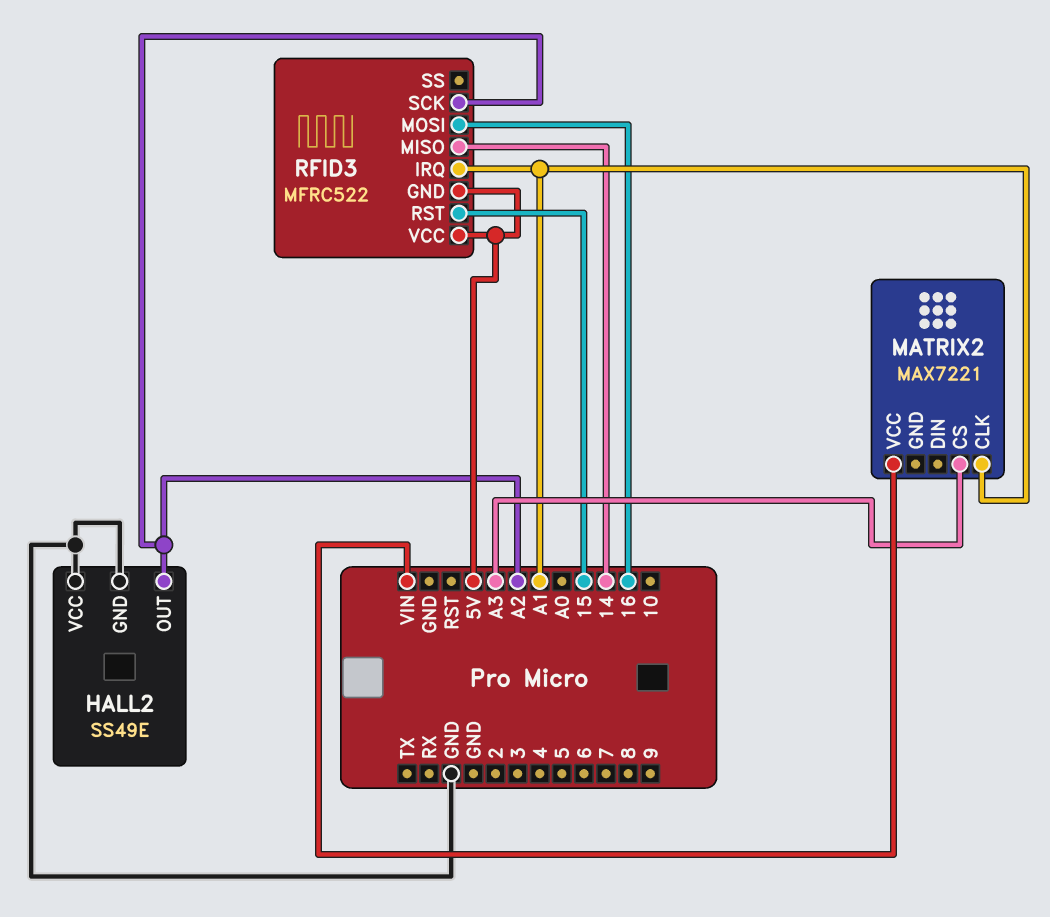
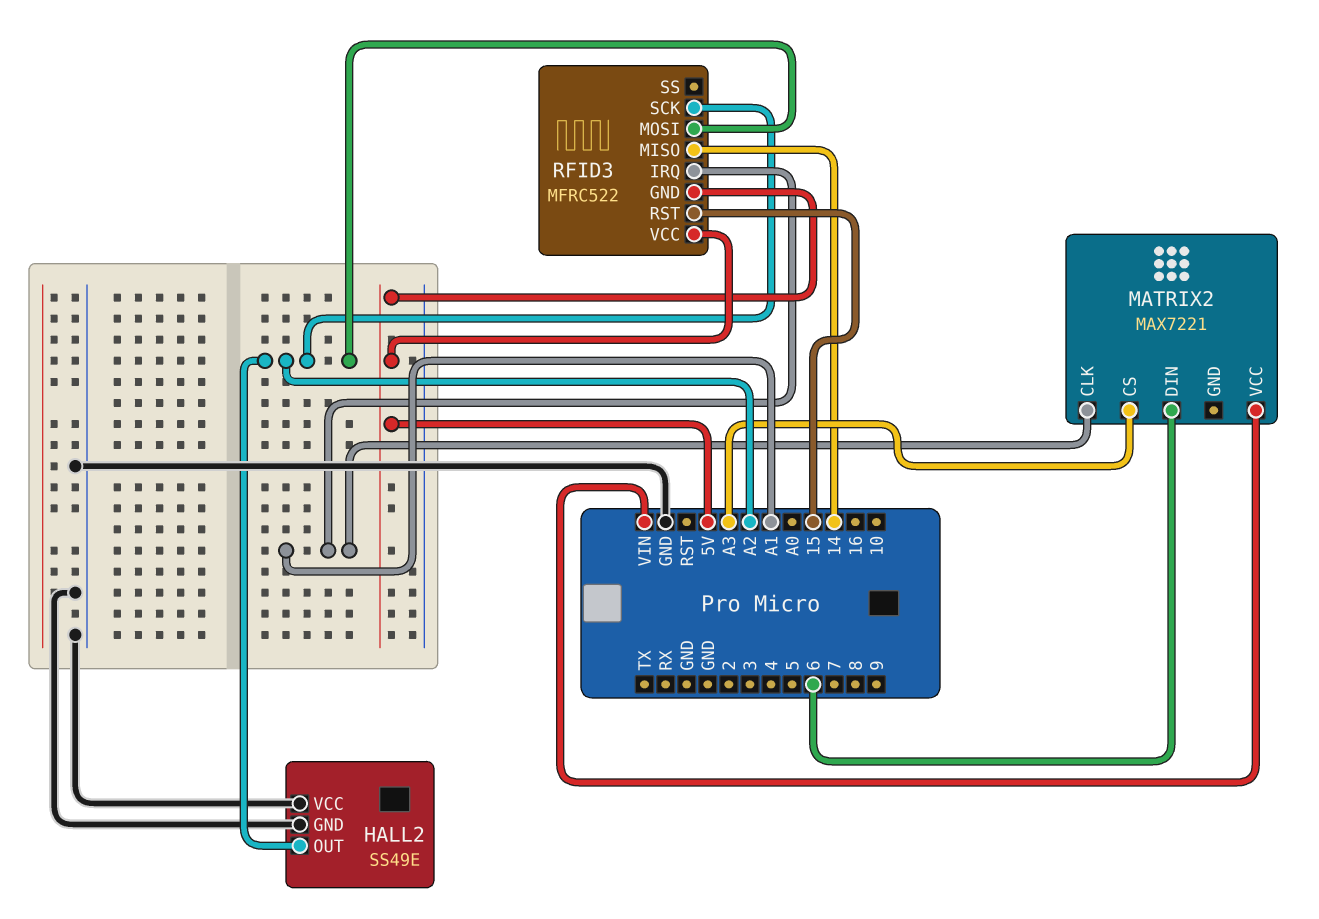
MATRIX2 pin DIN: none -> 6
RFID3 pin MOSI: 16 -> A2

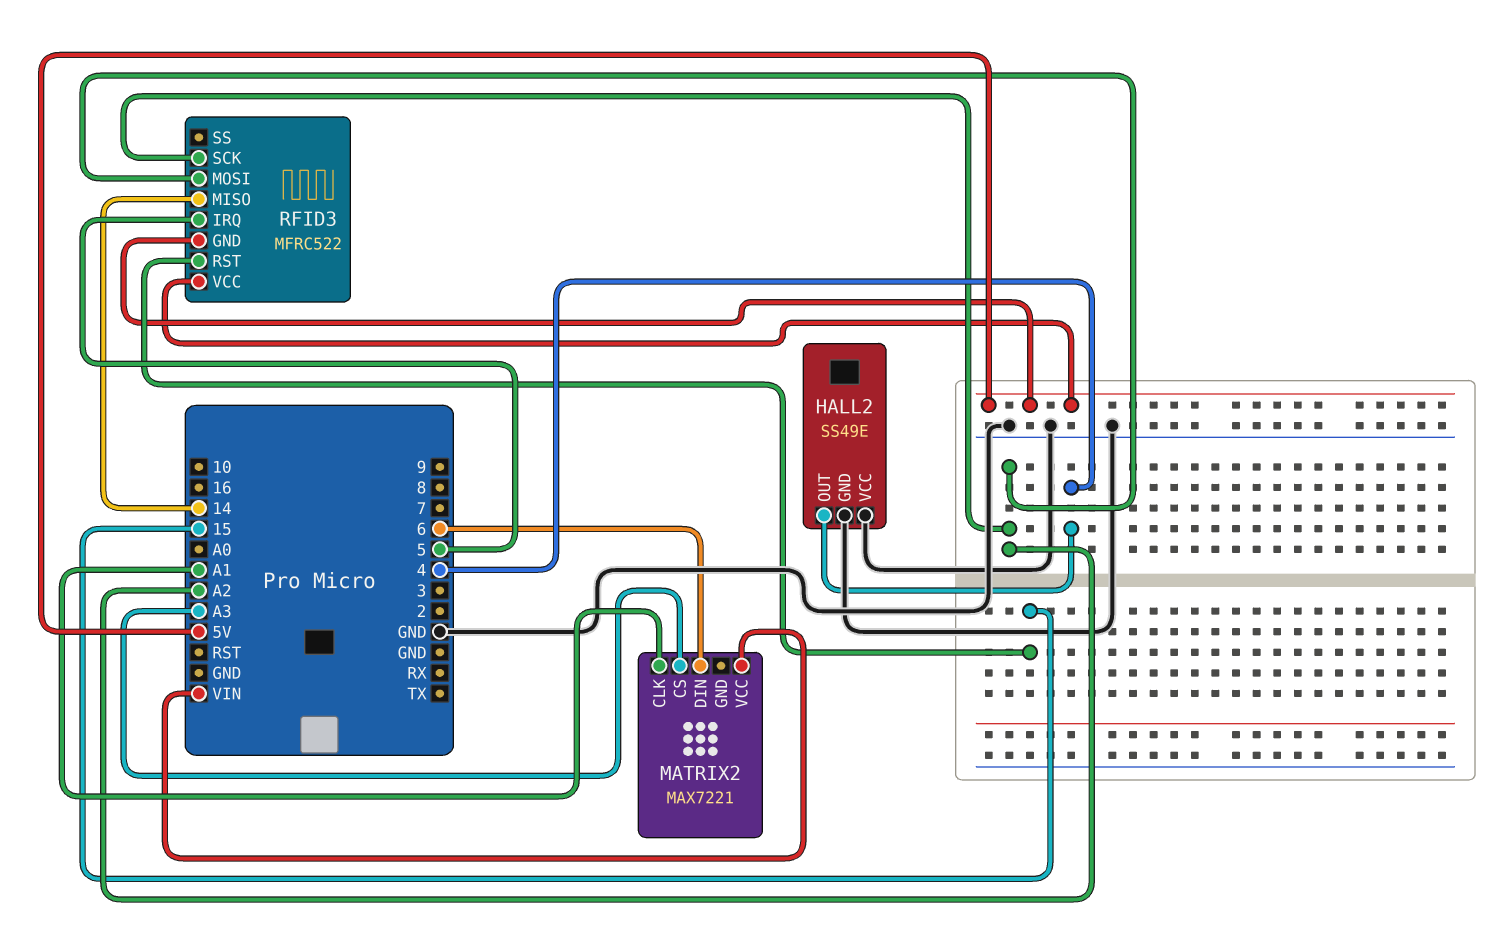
HALL2 pin OUT: A2 -> 4
RFID3 pin IRQ: A1 -> 5

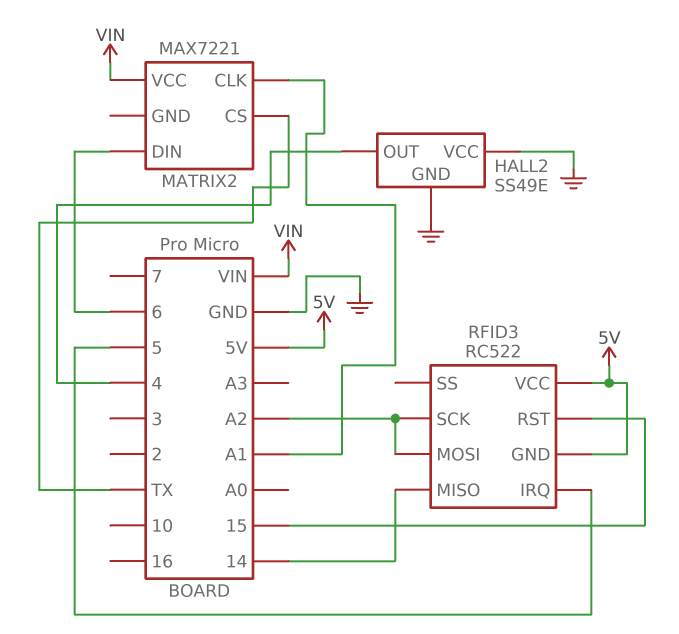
MATRIX2 pin CS: A3 -> TX
RFID3: MFRC522 -> RC522

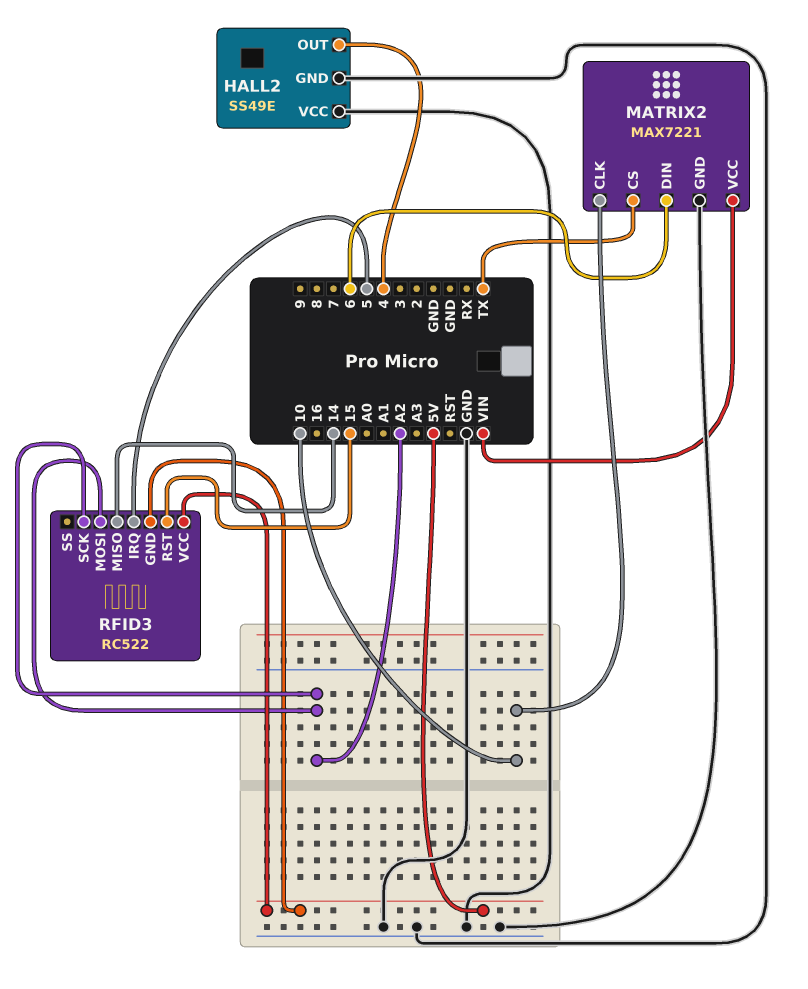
MATRIX2 pin CLK: A1 -> 10
MATRIX2 pin GND: none -> GND

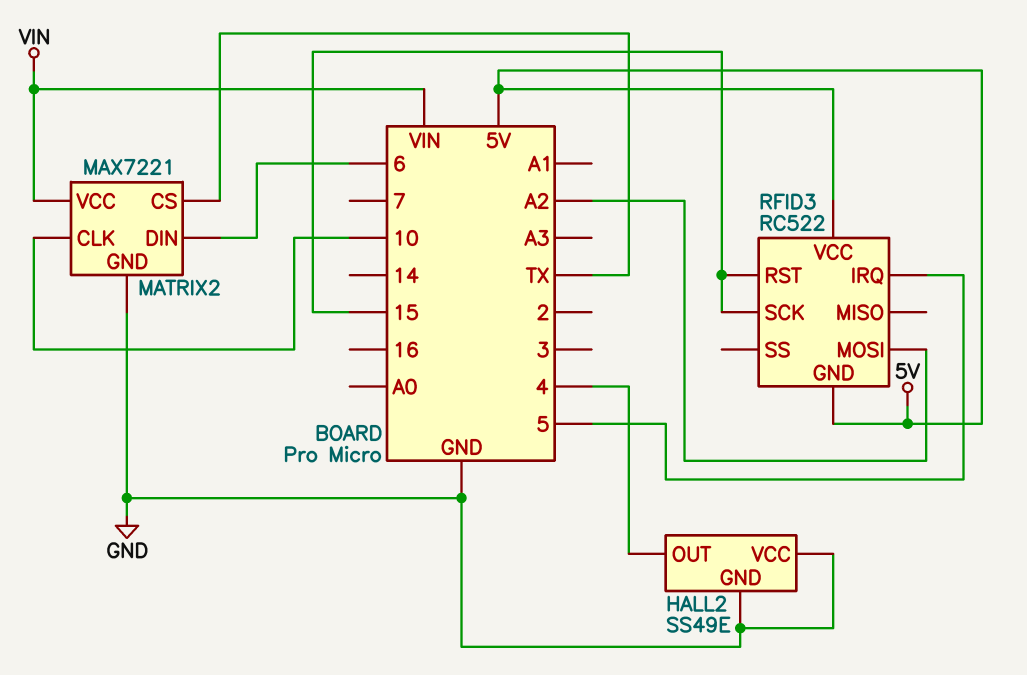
RFID3 pin MISO: 14 -> none
RFID3 pin SCK: A2 -> 15

